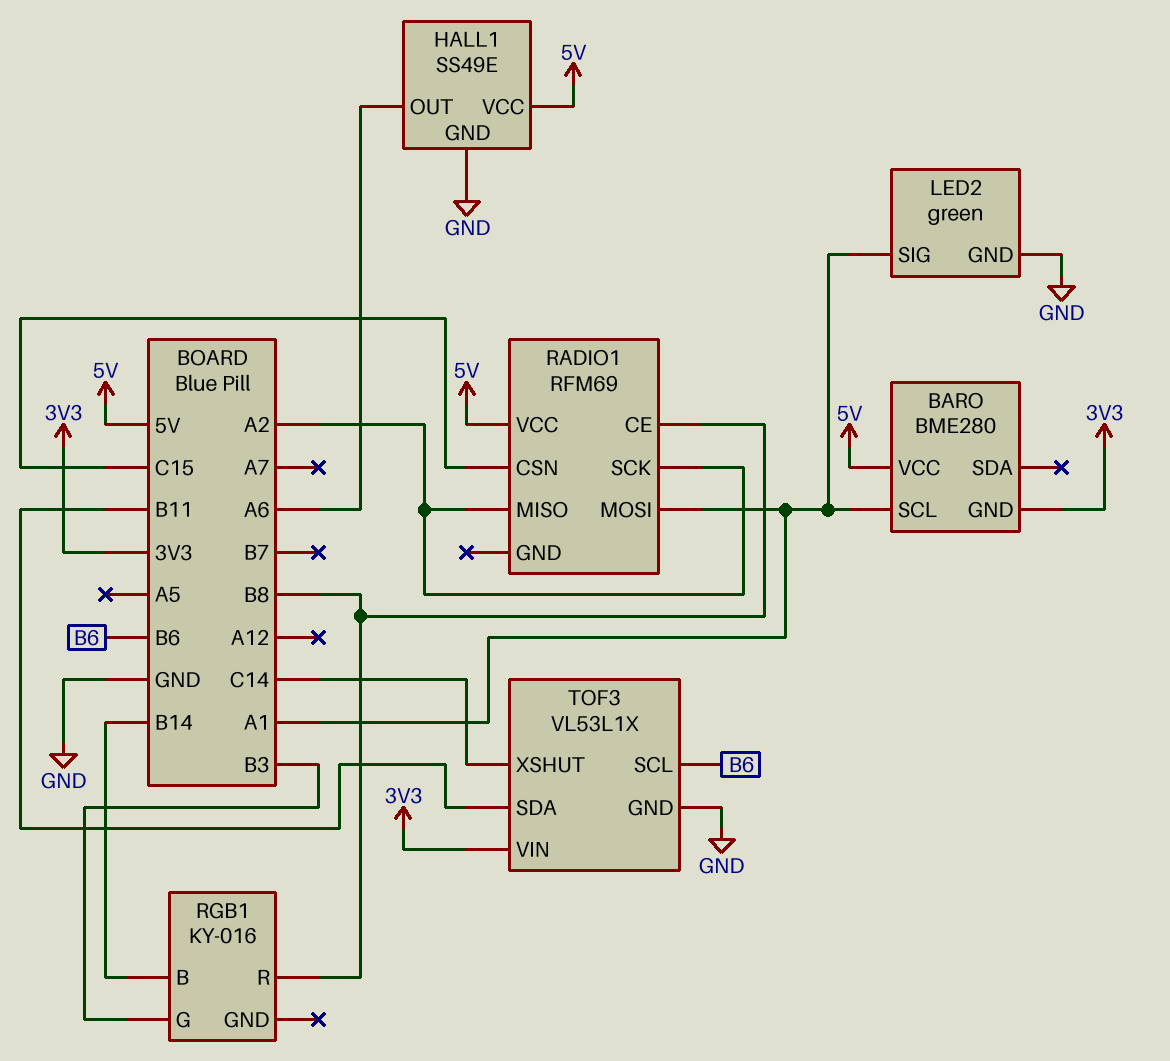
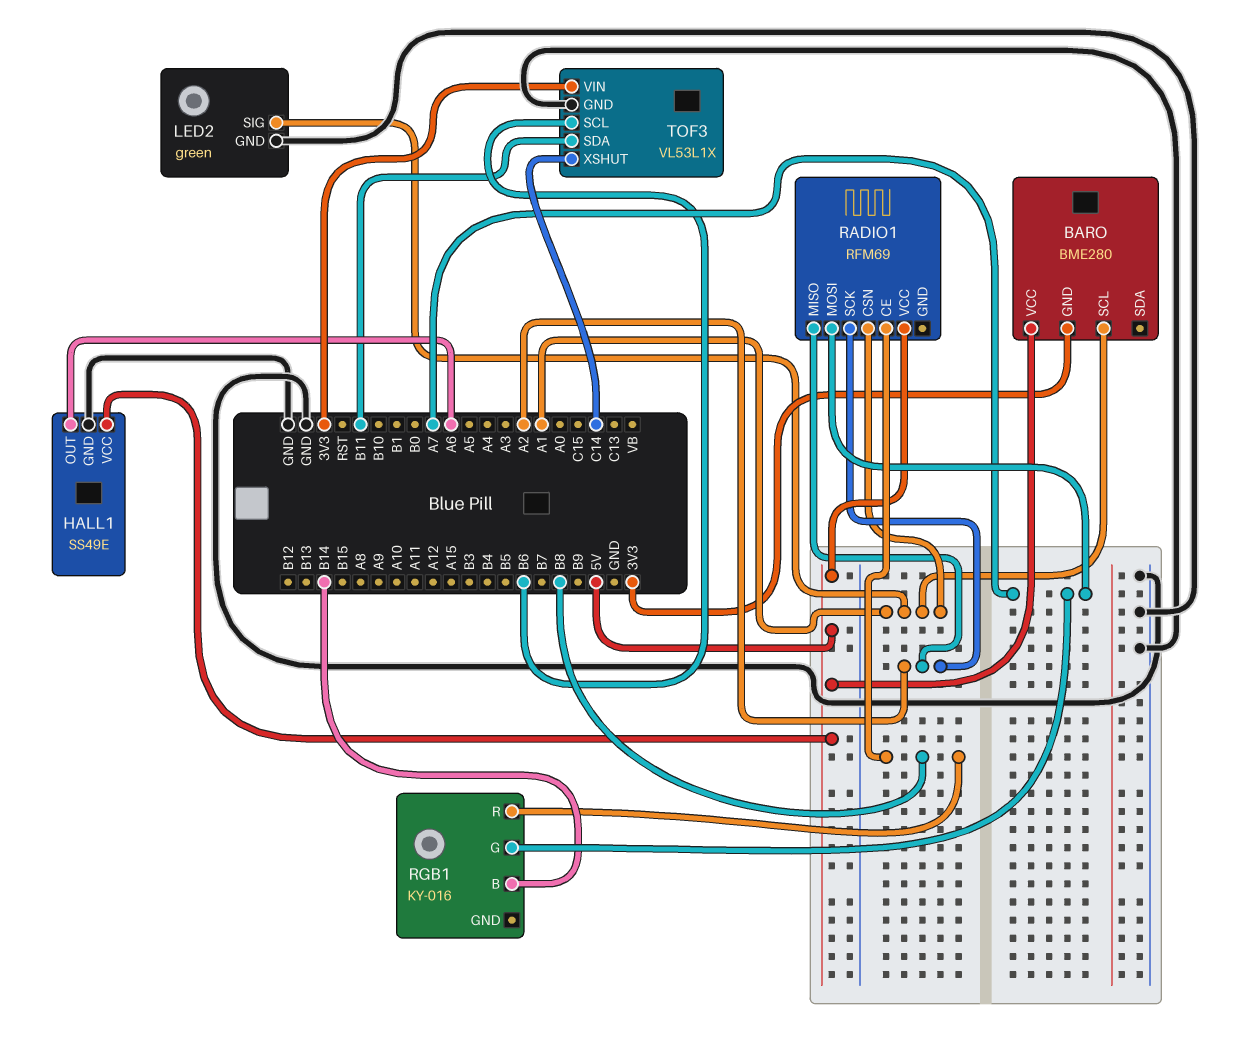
RADIO1 pin CSN: C15 -> A1
RADIO1 pin MOSI: A1 -> A7
RGB1 pin G: B3 -> A7

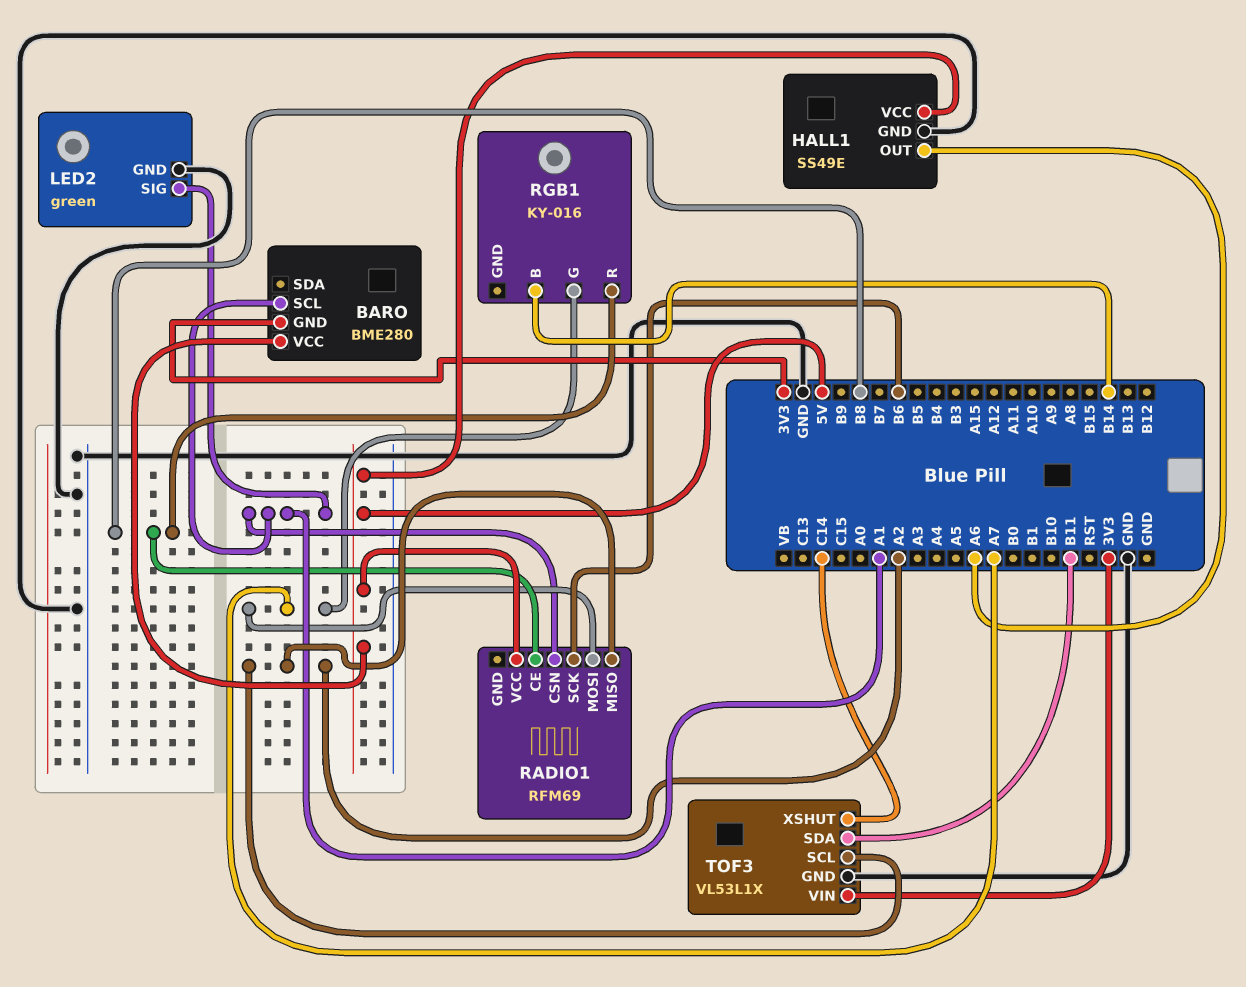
RADIO1 pin SCK: A2 -> B6
TOF3 pin SCL: B6 -> A2

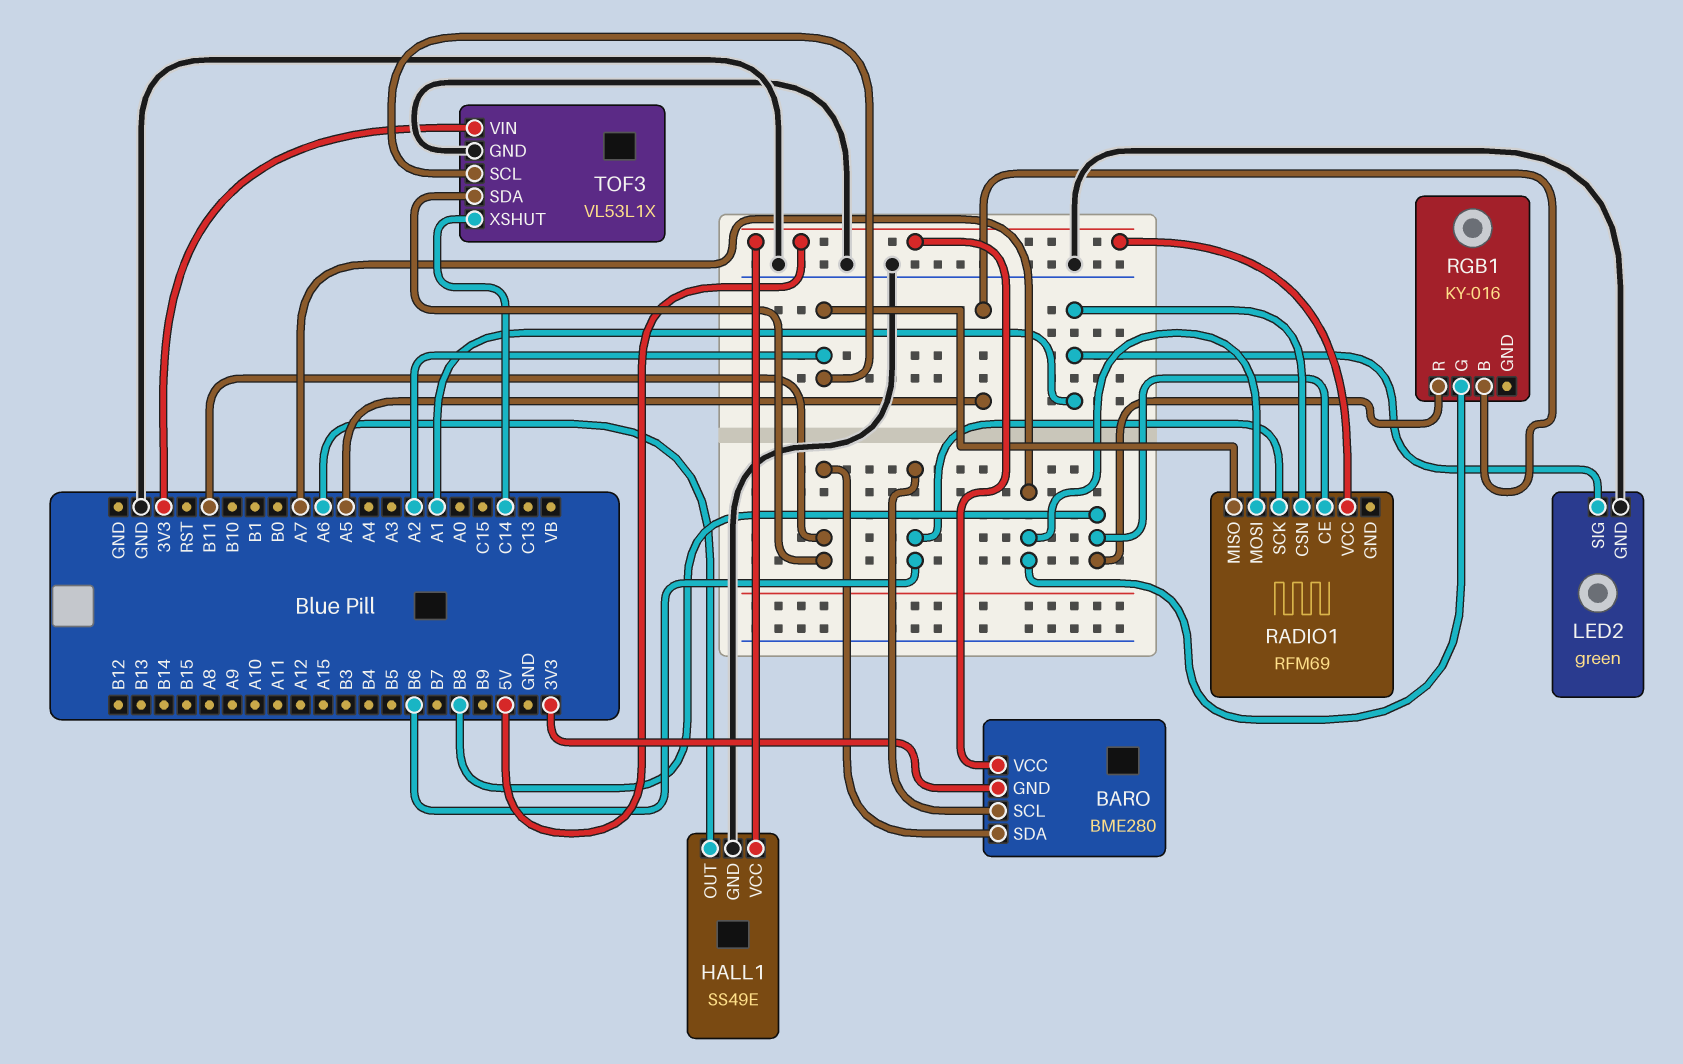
BARO pin SCL: A1 -> B6
BARO pin SDA: none -> B11
RGB1 pin B: B14 -> A5

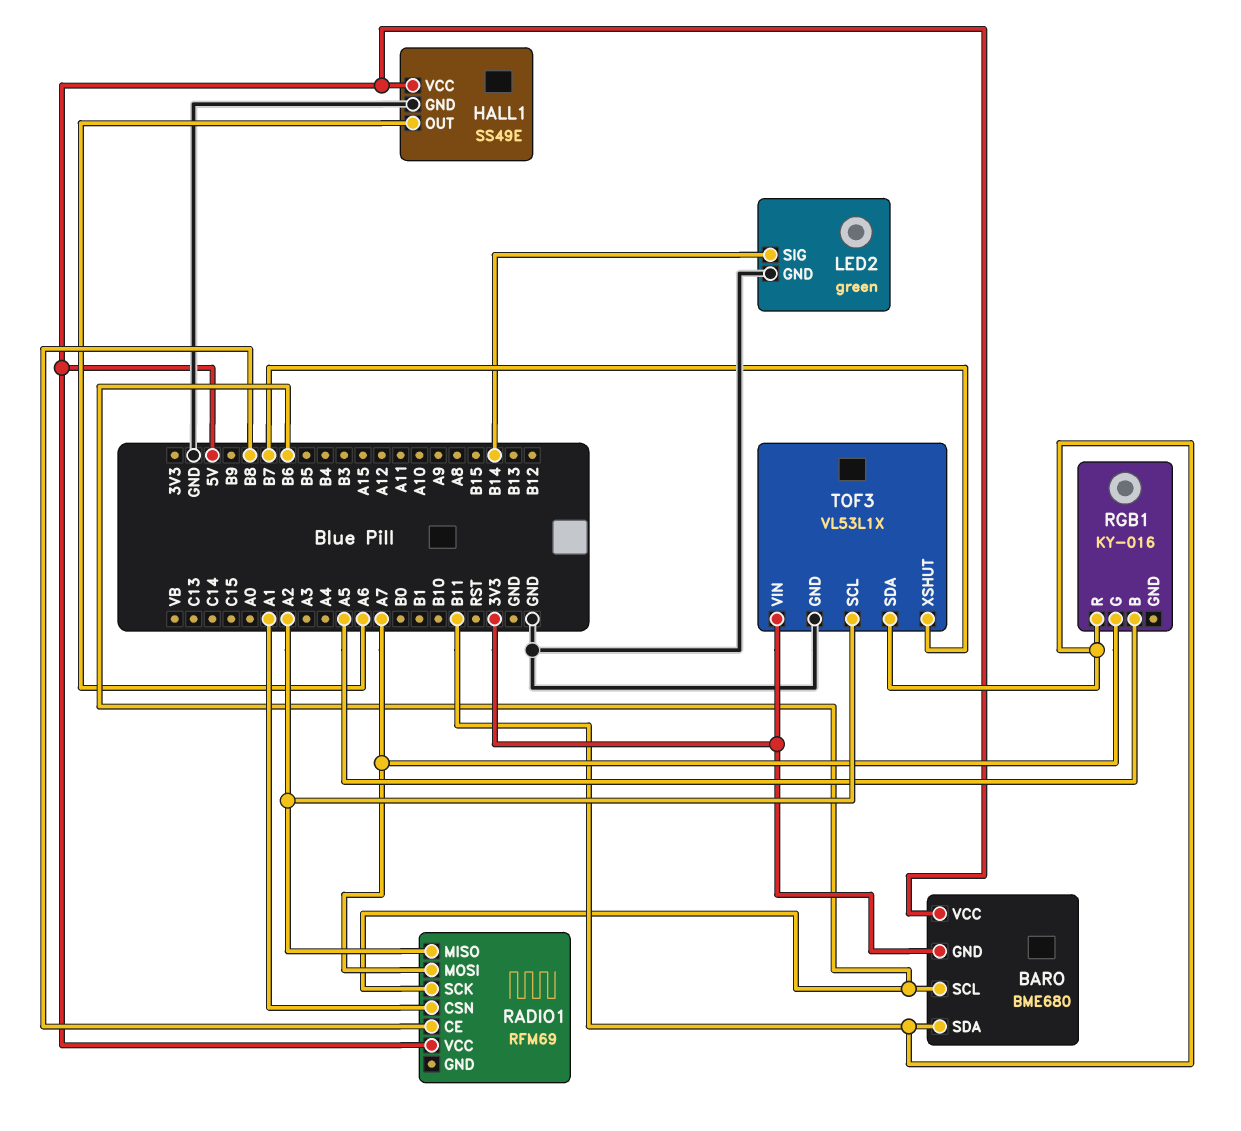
BARO: BME280 -> BME680
LED2 pin SIG: A1 -> B14
RGB1 pin R: B8 -> B11
TOF3 pin XSHUT: C14 -> B7

